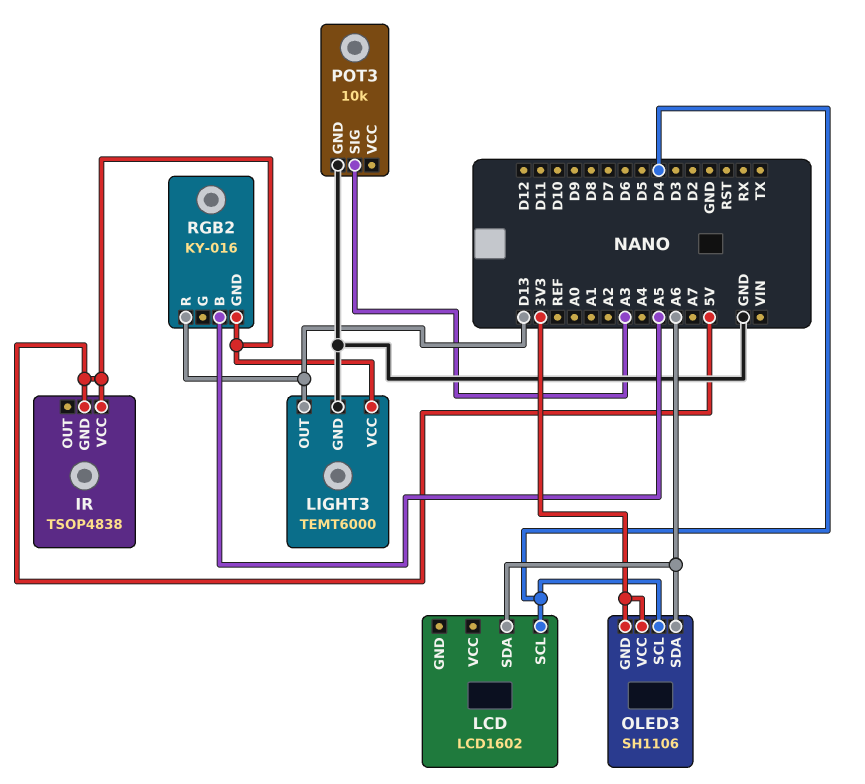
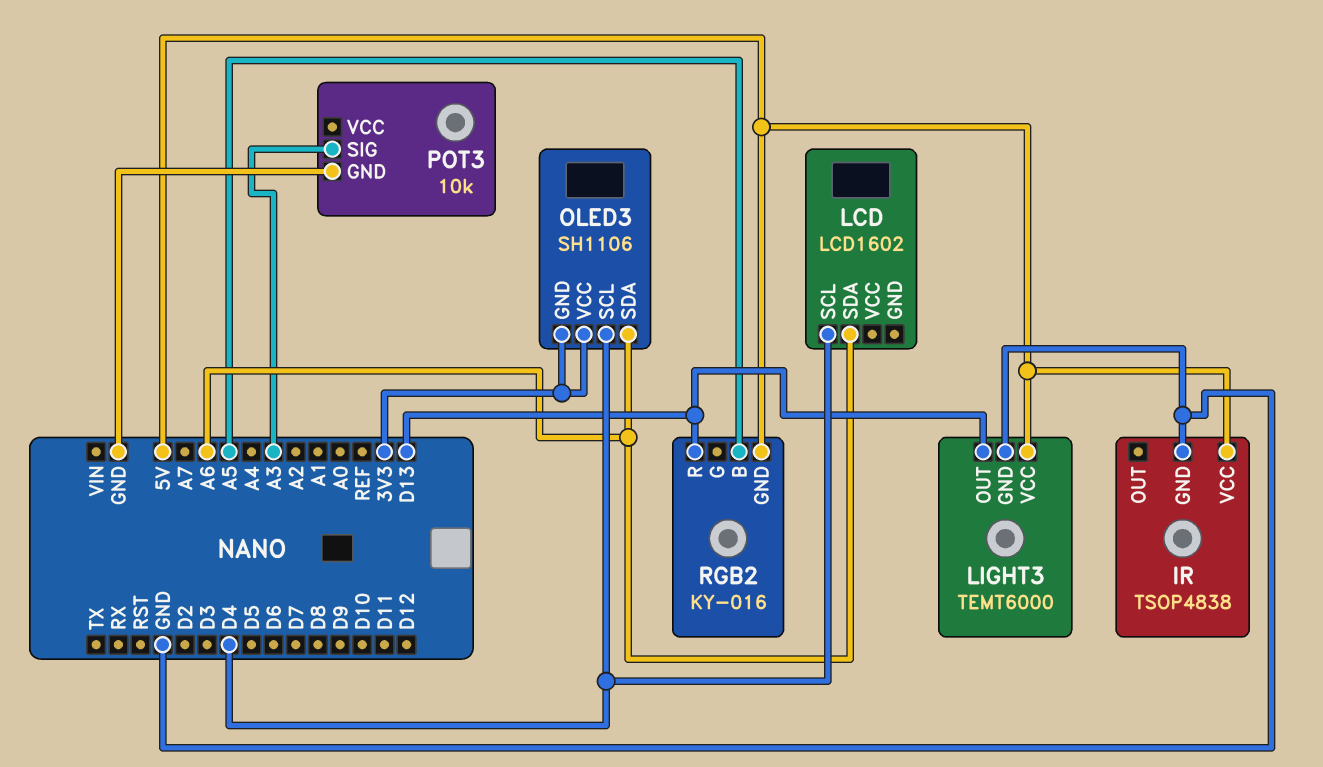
IR pin GND: 5V -> GND

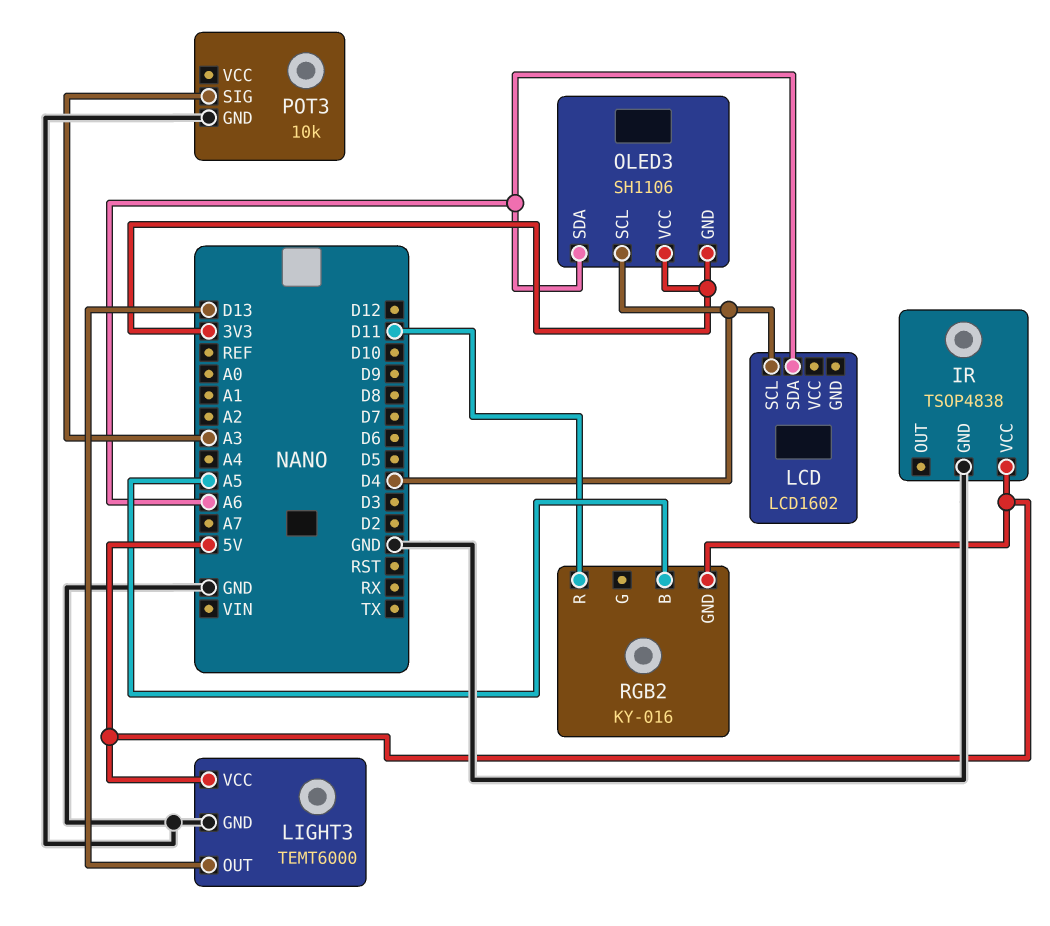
RGB2 pin R: D13 -> D11

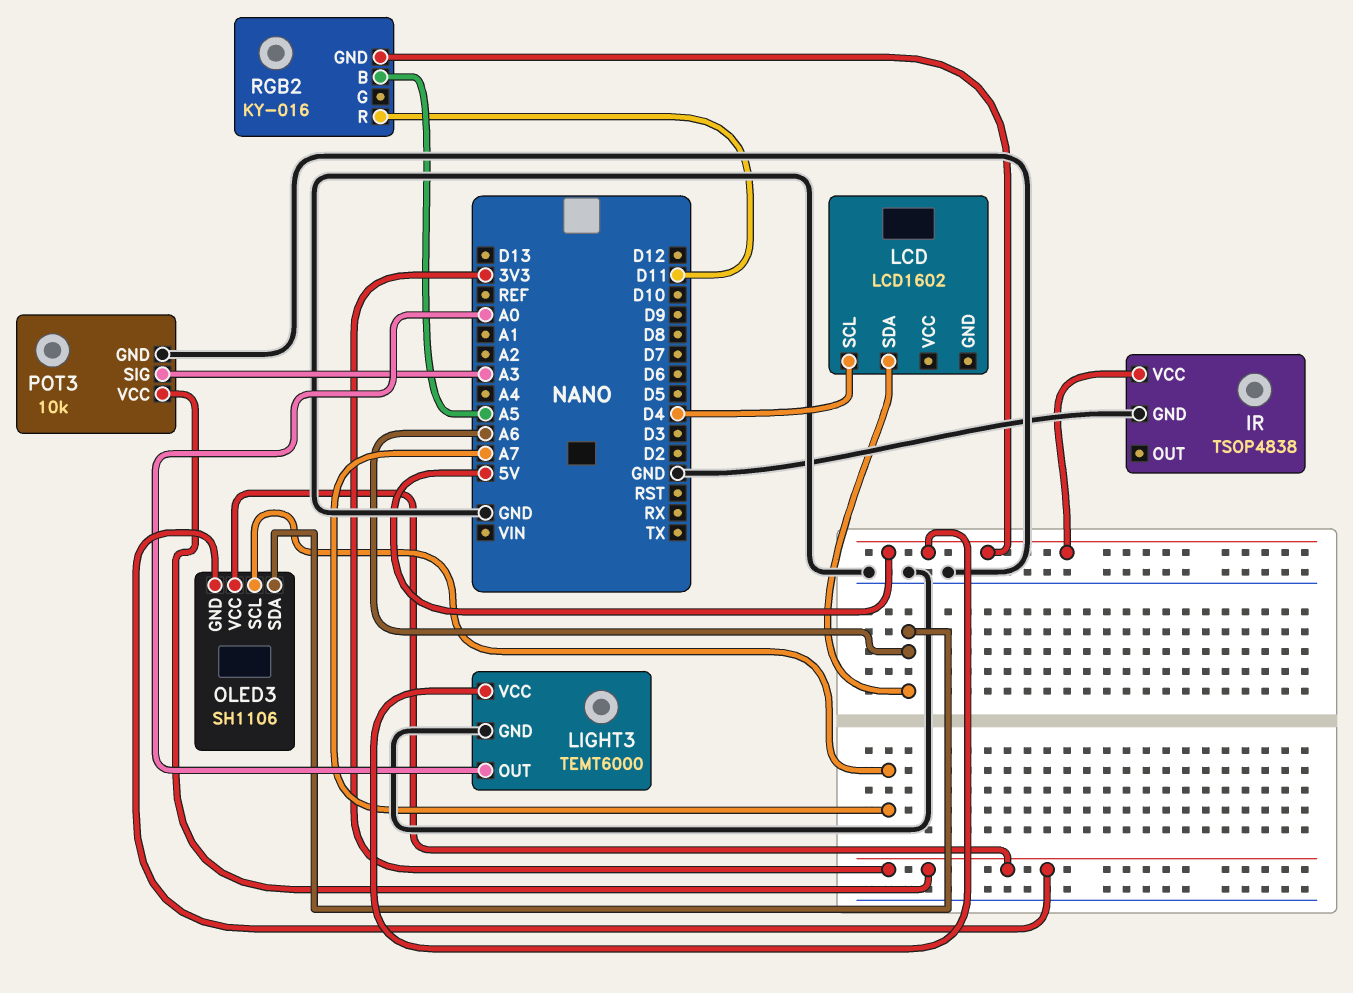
LIGHT3 pin OUT: D13 -> A0
OLED3 pin SCL: D4 -> A7
POT3 pin VCC: none -> 3V3

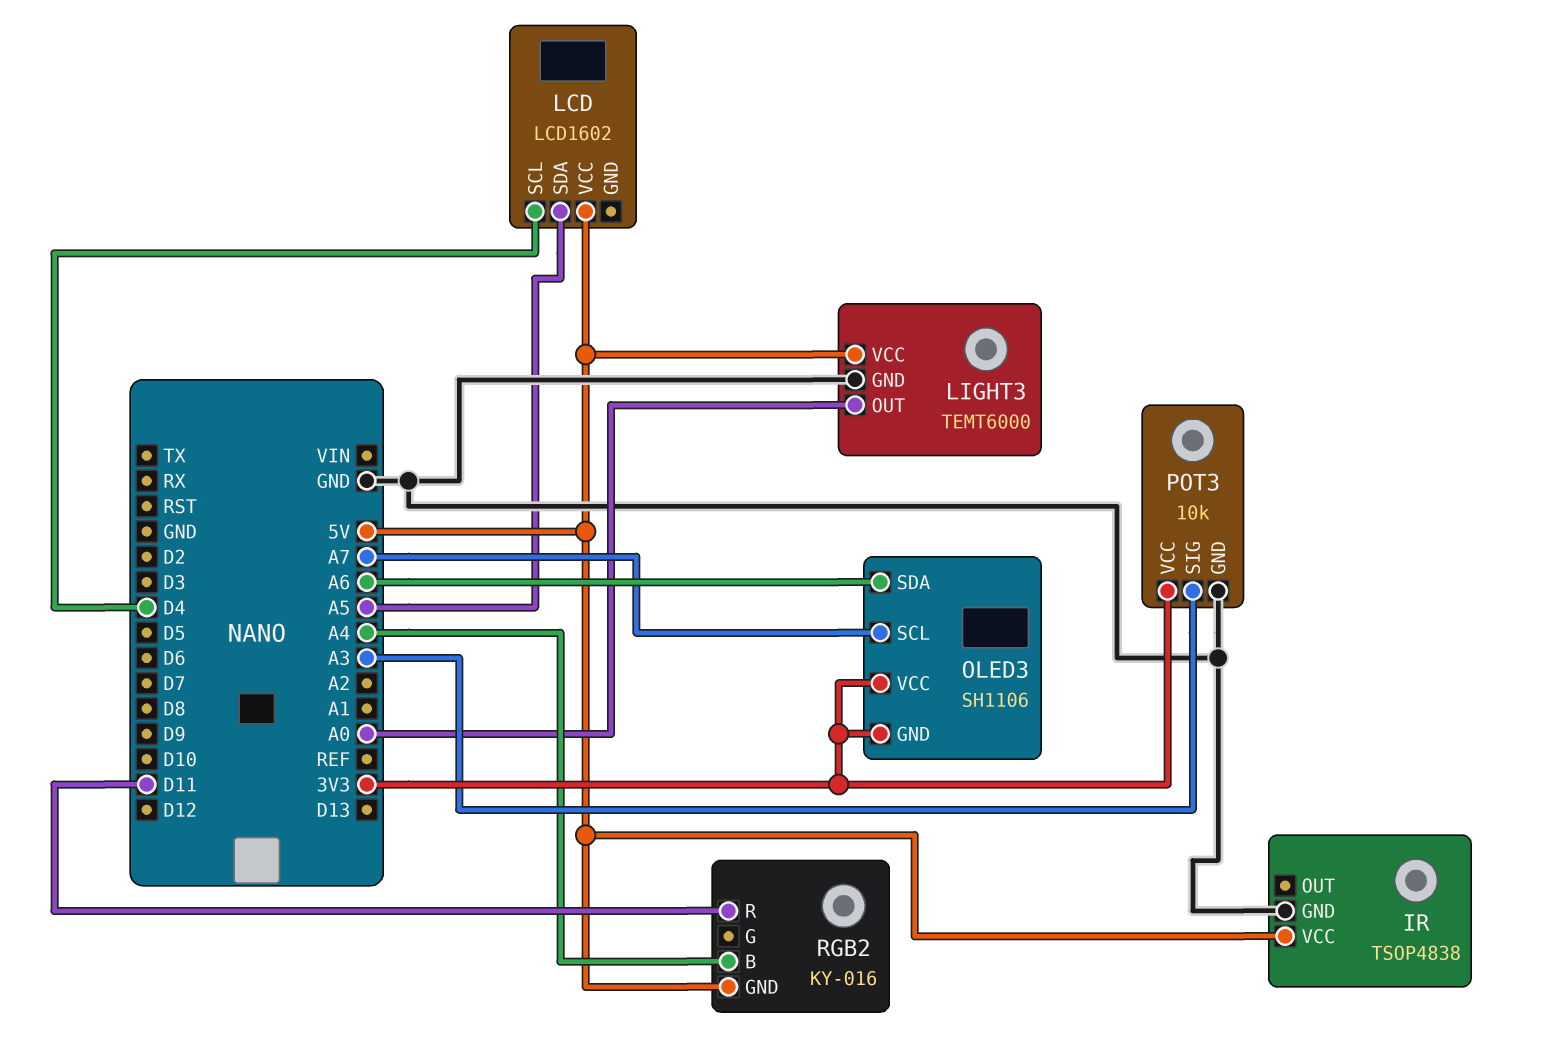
LCD pin SDA: A6 -> A5
LCD pin VCC: none -> 5V
RGB2 pin B: A5 -> A4

